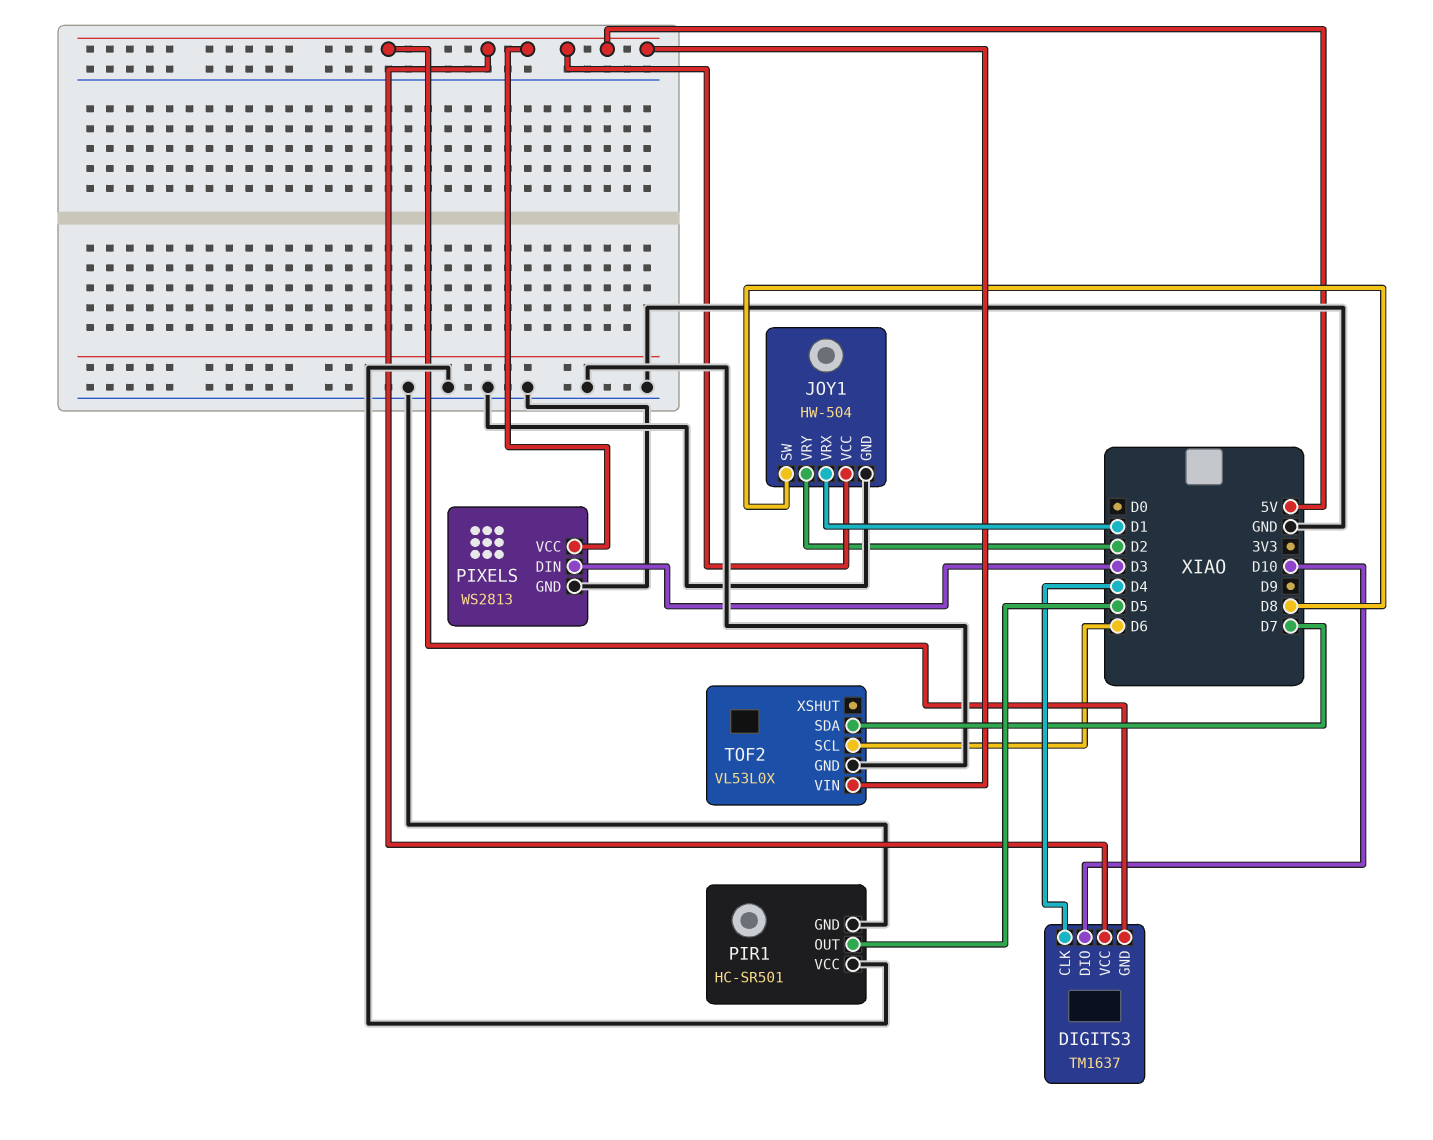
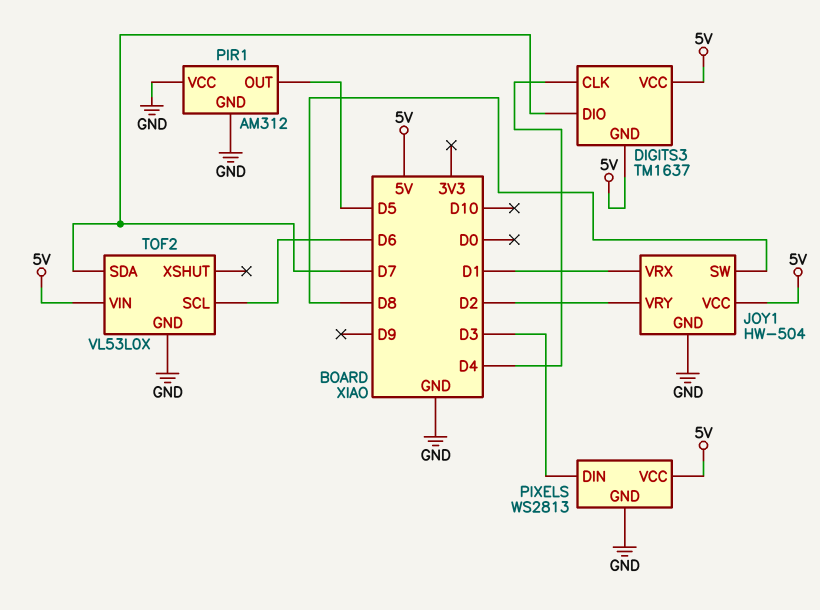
DIGITS3 pin DIO: D10 -> D7
PIR1: HC-SR501 -> AM312

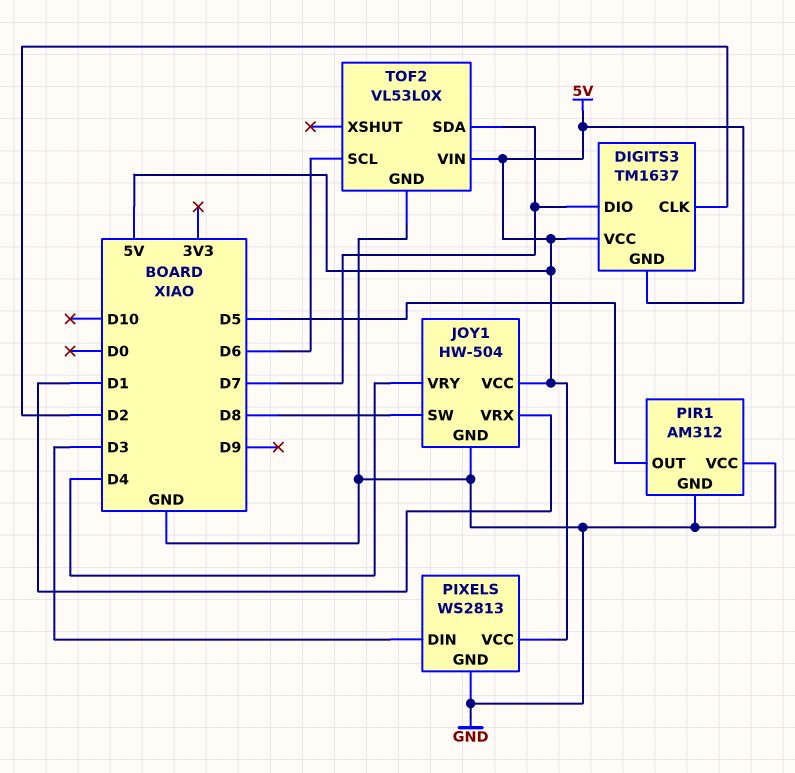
DIGITS3 pin CLK: D4 -> D2
JOY1 pin VRY: D2 -> D4

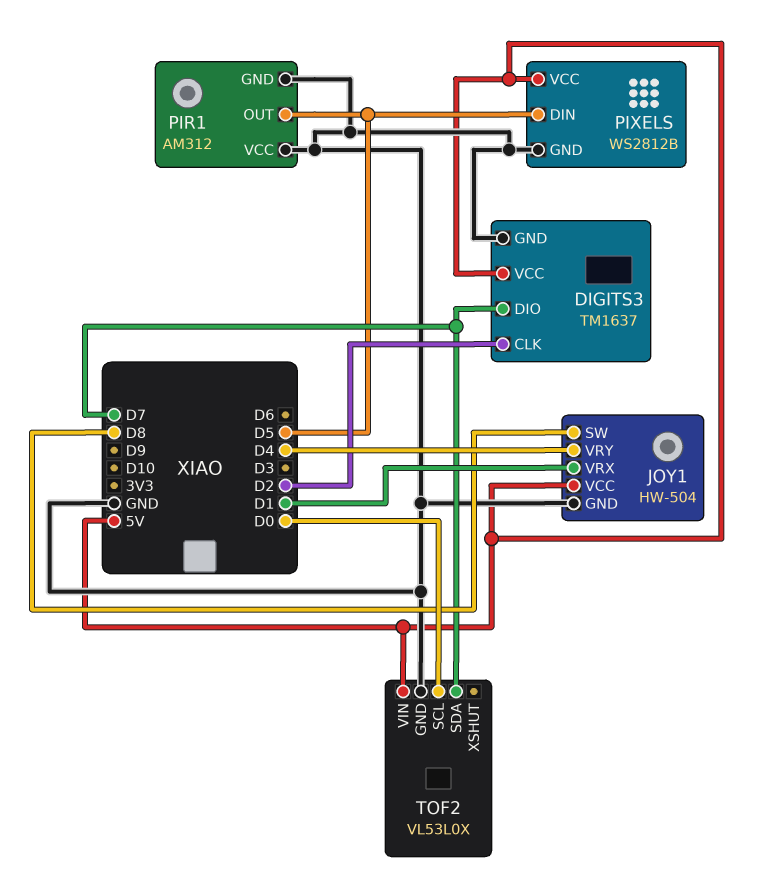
DIGITS3 pin GND: 5V -> GND
PIXELS: WS2813 -> WS2812B
PIXELS pin DIN: D3 -> D5
TOF2 pin SCL: D6 -> D0

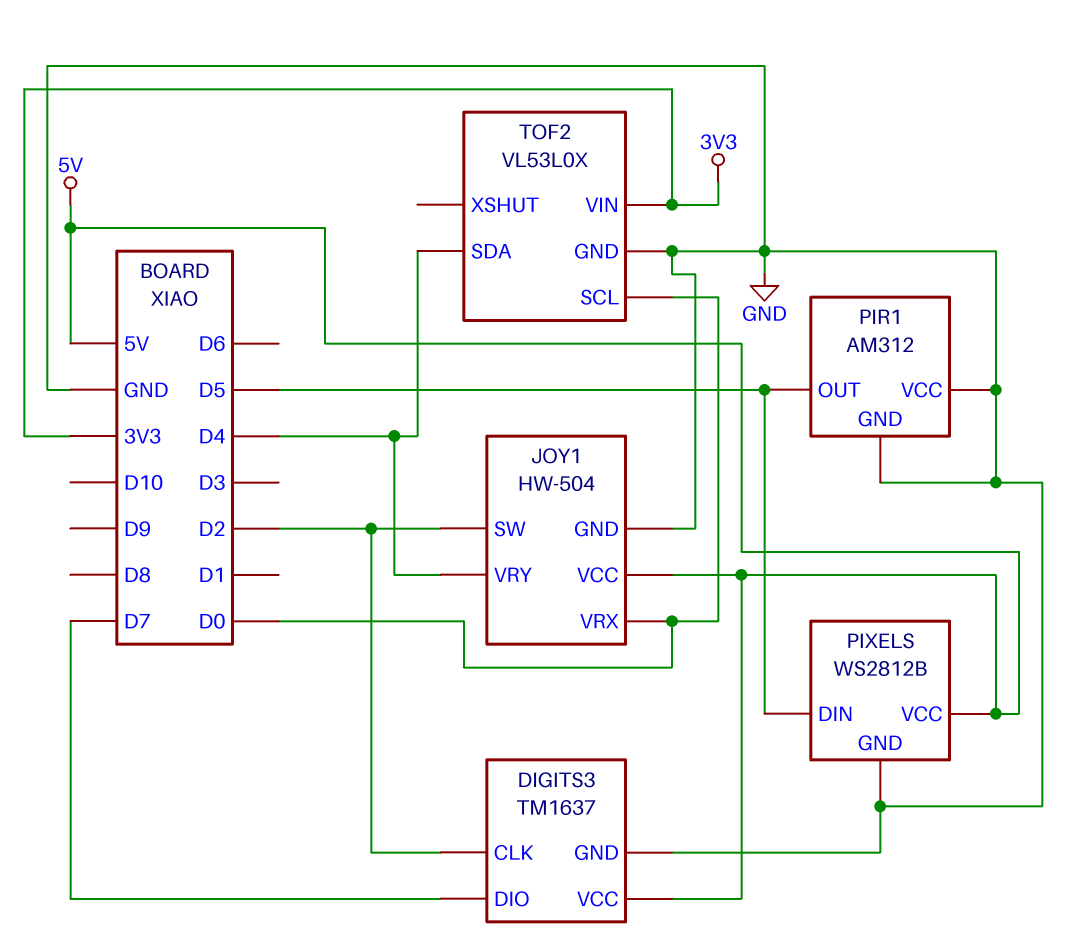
JOY1 pin SW: D8 -> D2
JOY1 pin VRX: D1 -> D0
TOF2 pin SDA: D7 -> D4
TOF2 pin VIN: 5V -> 3V3

